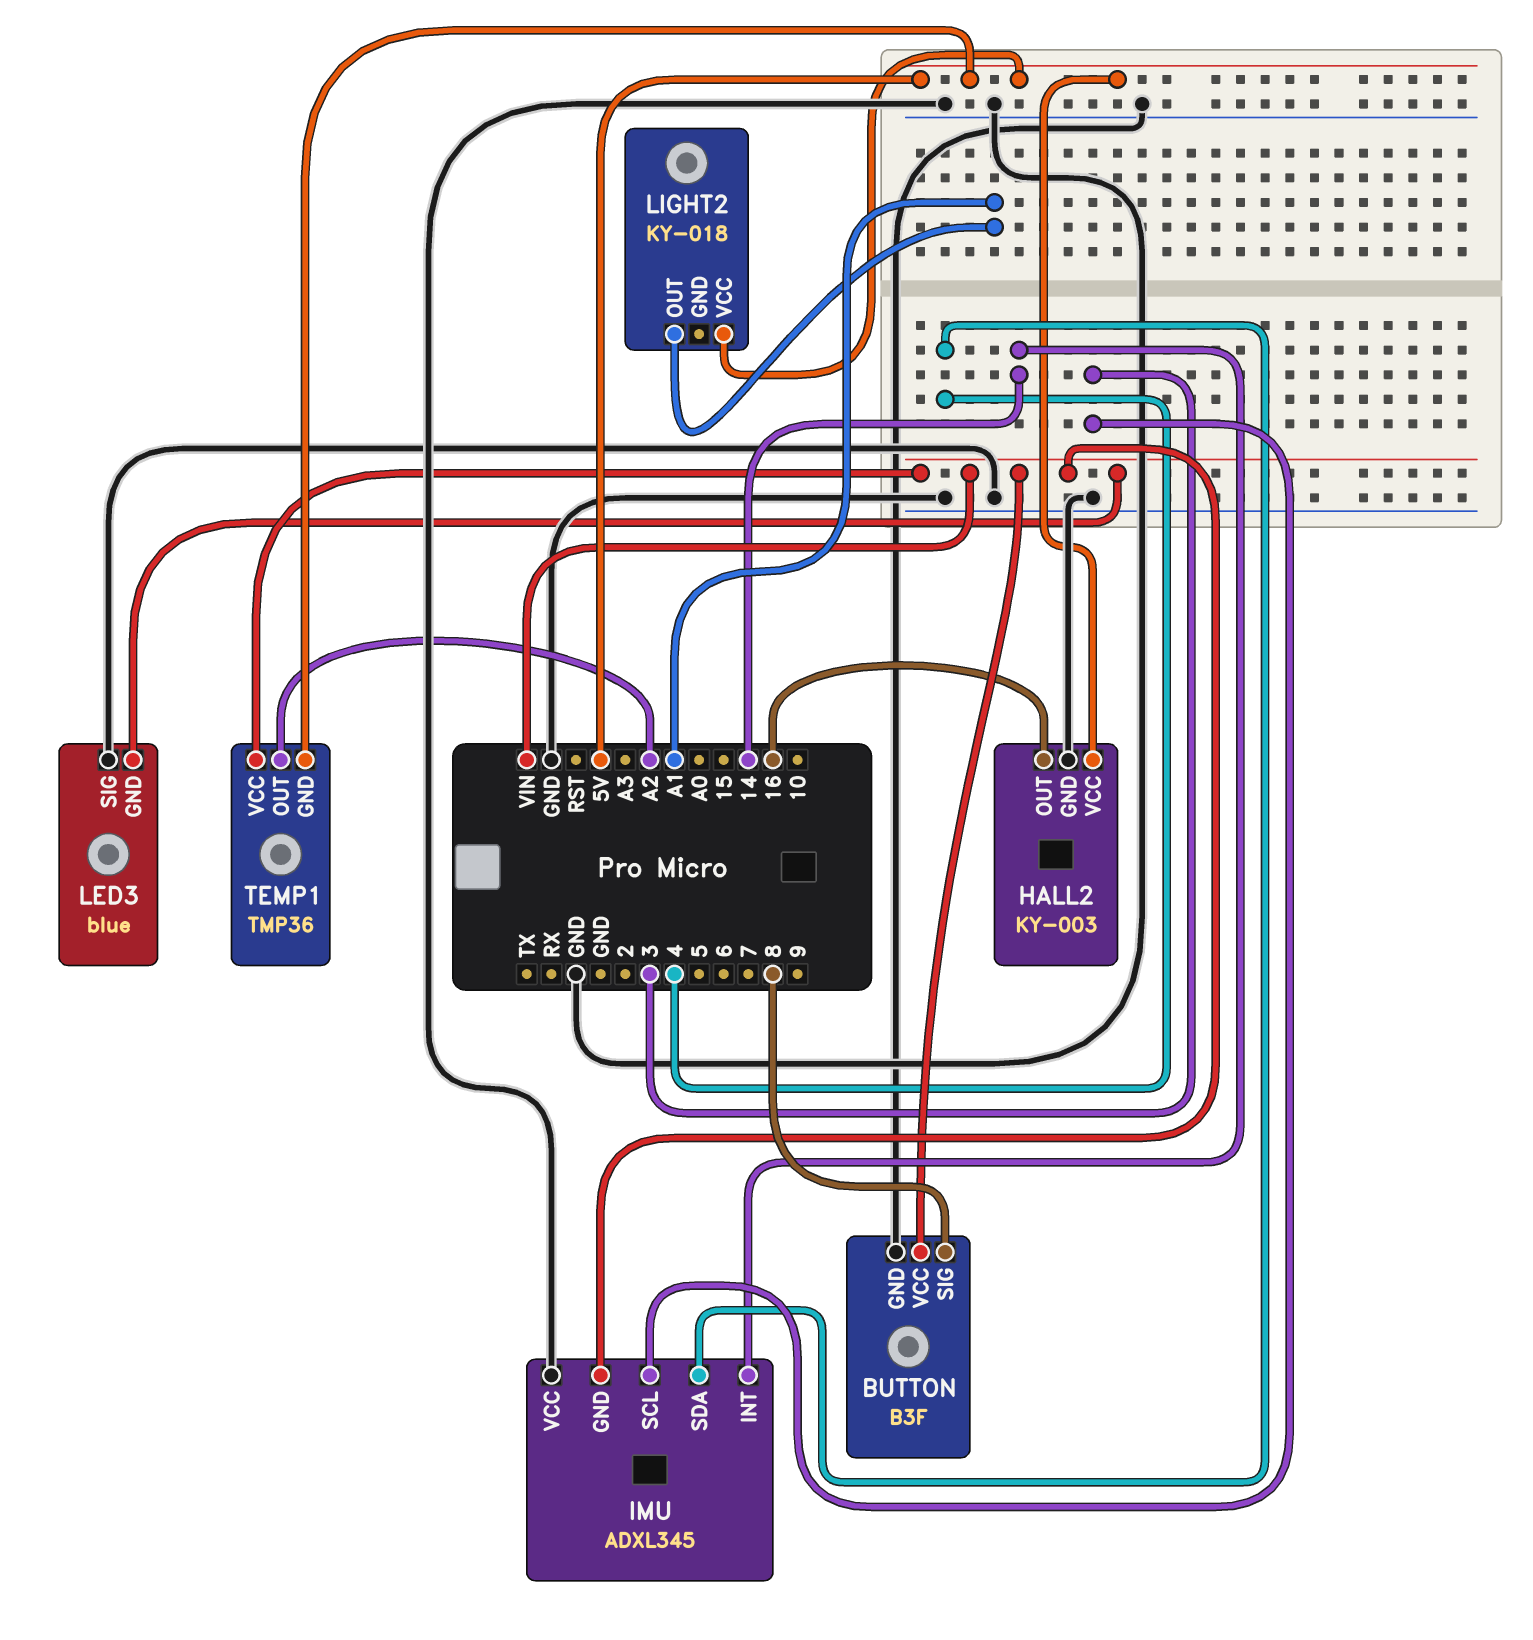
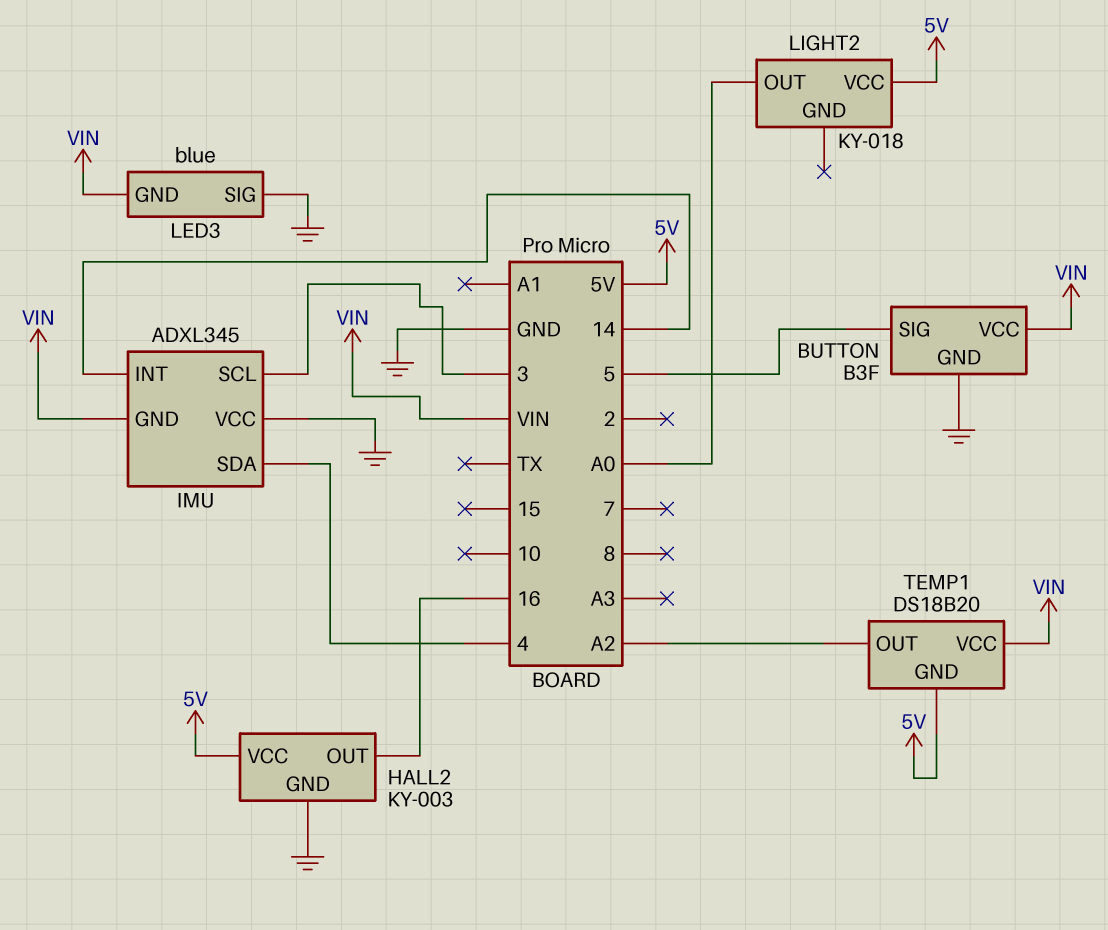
BUTTON pin SIG: 8 -> 5
LIGHT2 pin OUT: A1 -> A0
TEMP1: TMP36 -> DS18B20

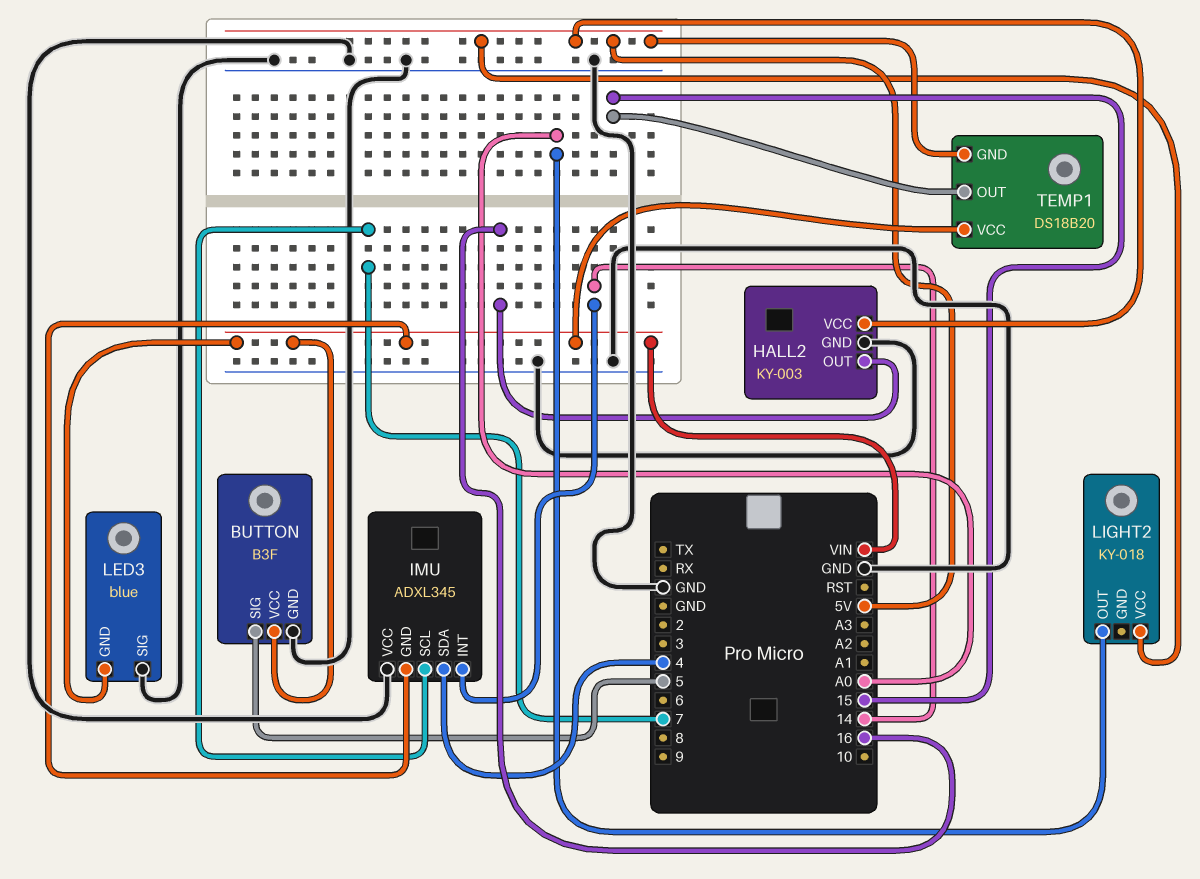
IMU pin SCL: 3 -> 7
TEMP1 pin OUT: A2 -> 15

